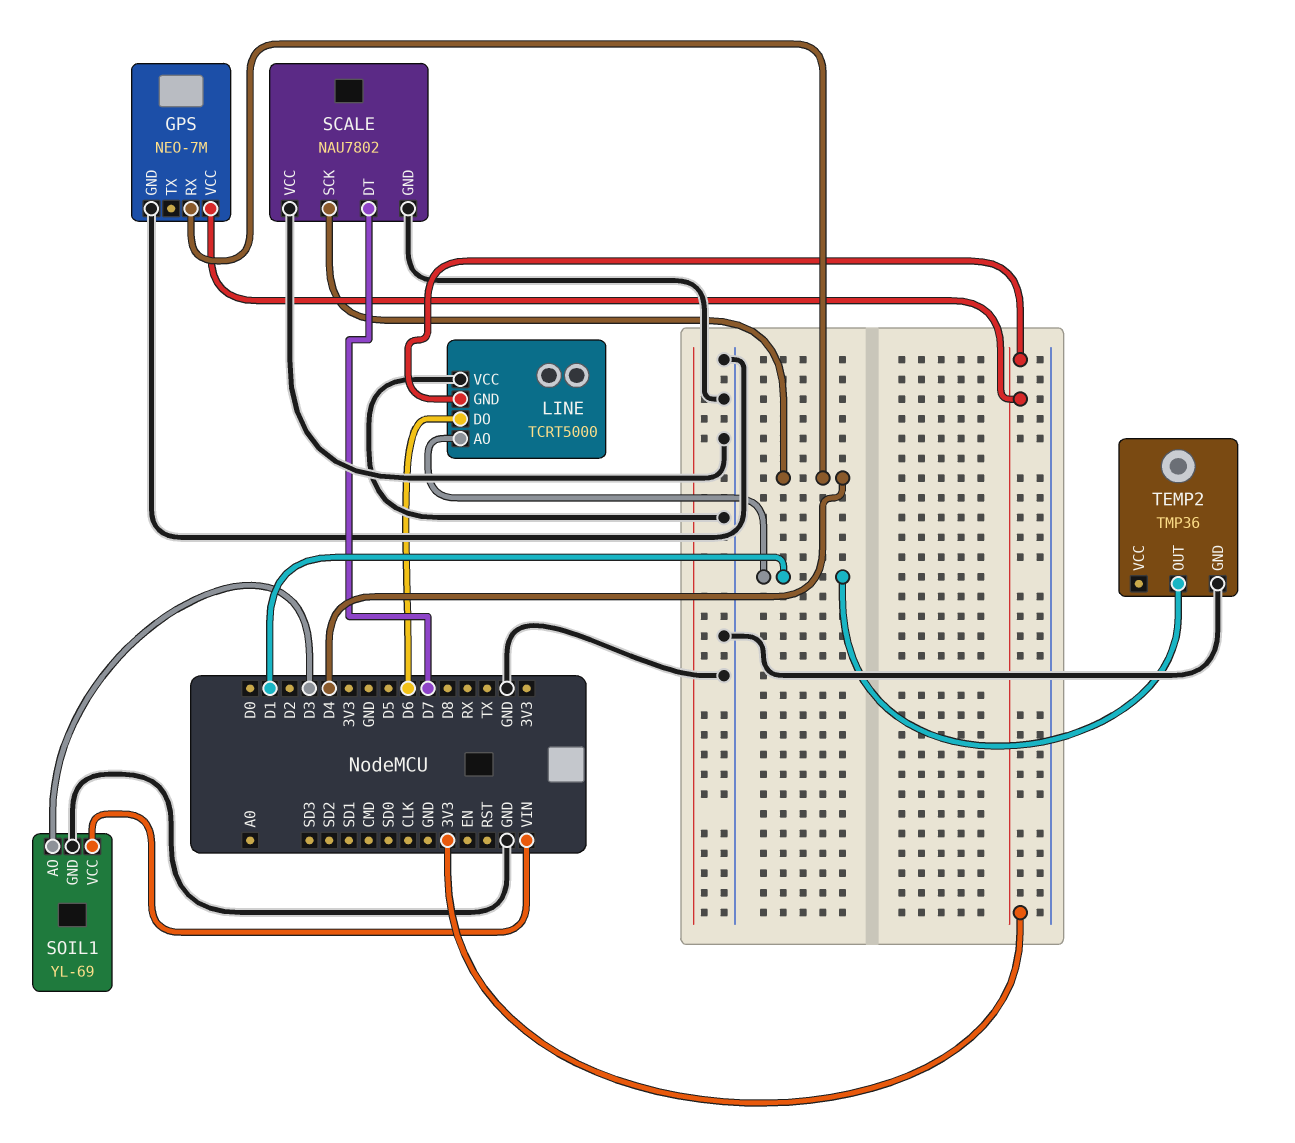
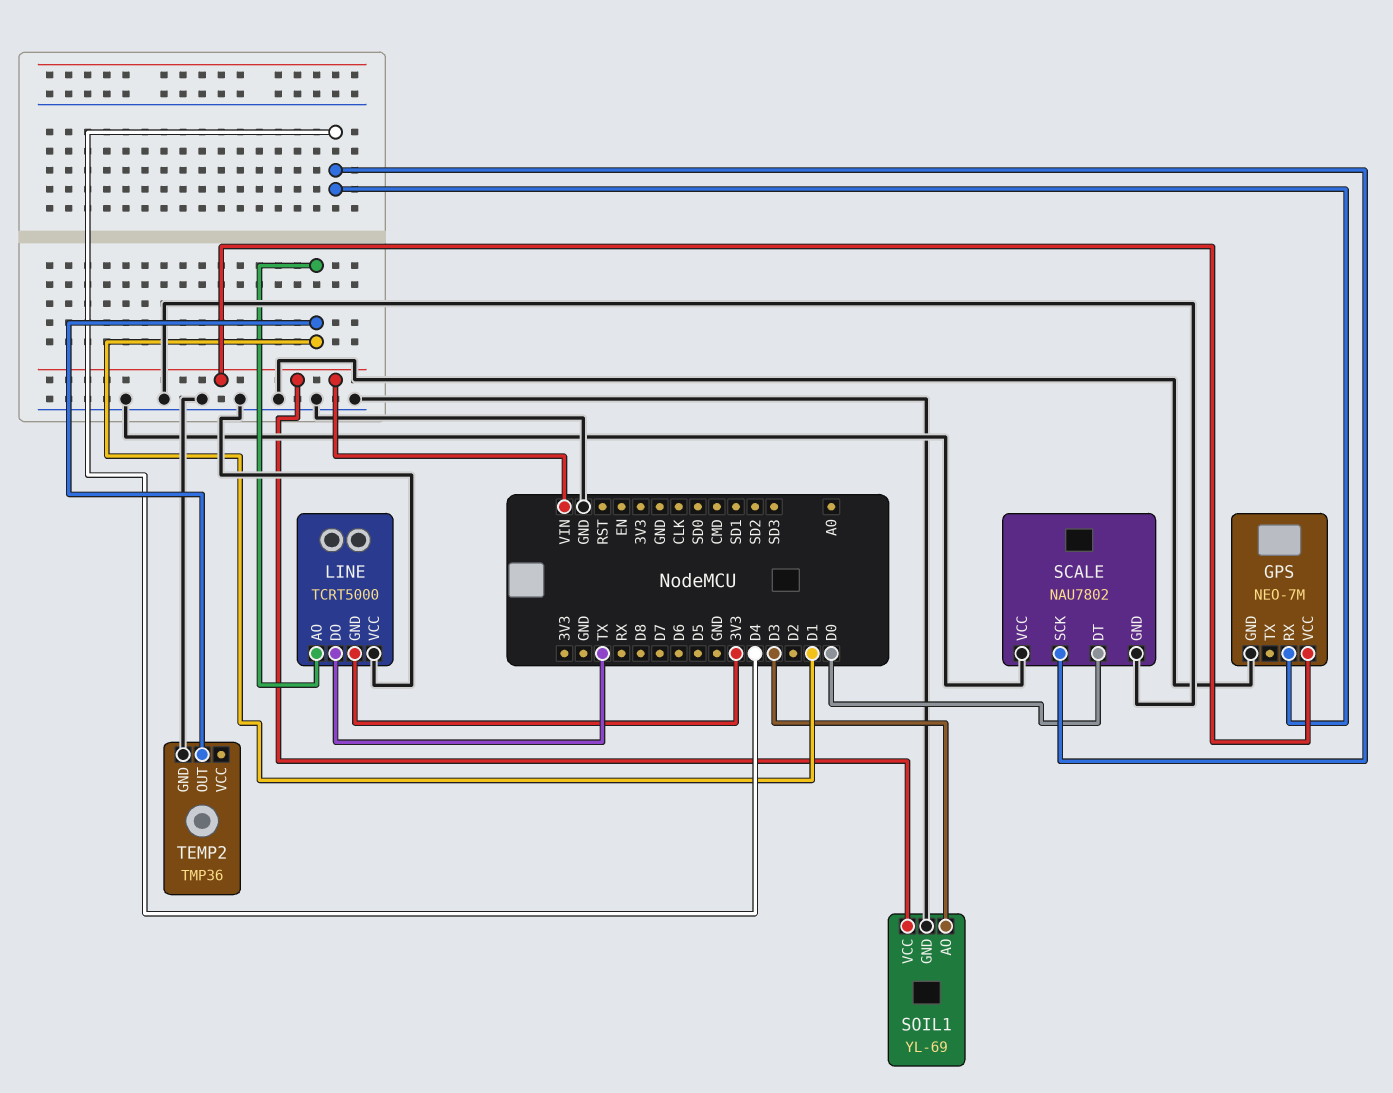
GPS pin VCC: 3V3 -> VIN
LINE pin DO: D6 -> TX
SCALE pin DT: D7 -> D0

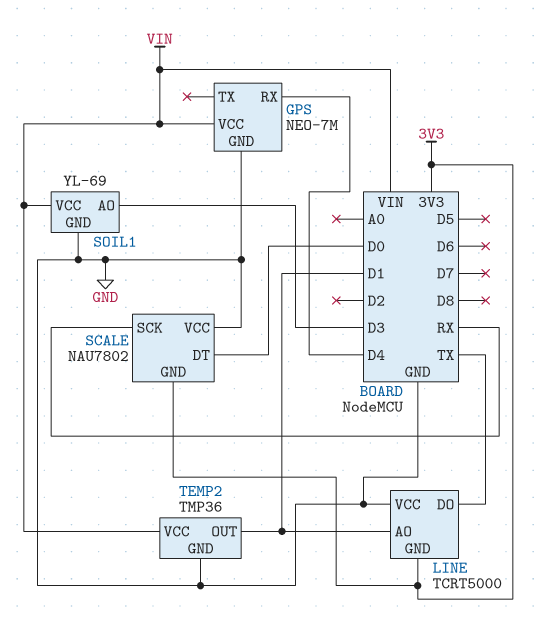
SCALE pin GND: GND -> 3V3
SCALE pin SCK: D4 -> RX
TEMP2 pin VCC: none -> VIN

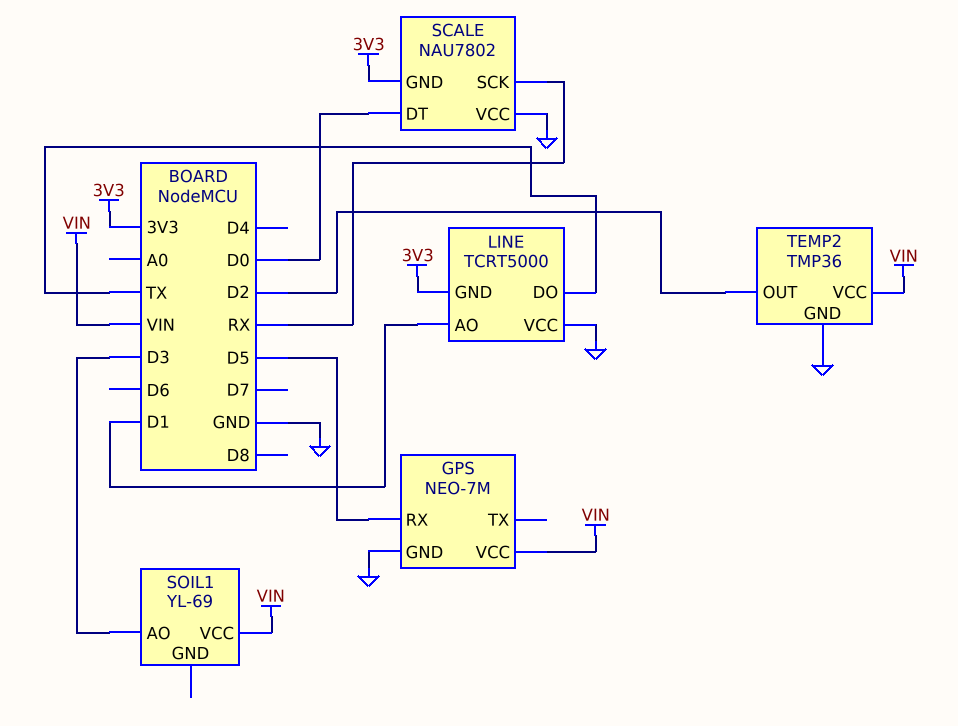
GPS pin RX: D4 -> D5
SOIL1 pin GND: GND -> none
TEMP2 pin OUT: D1 -> D2

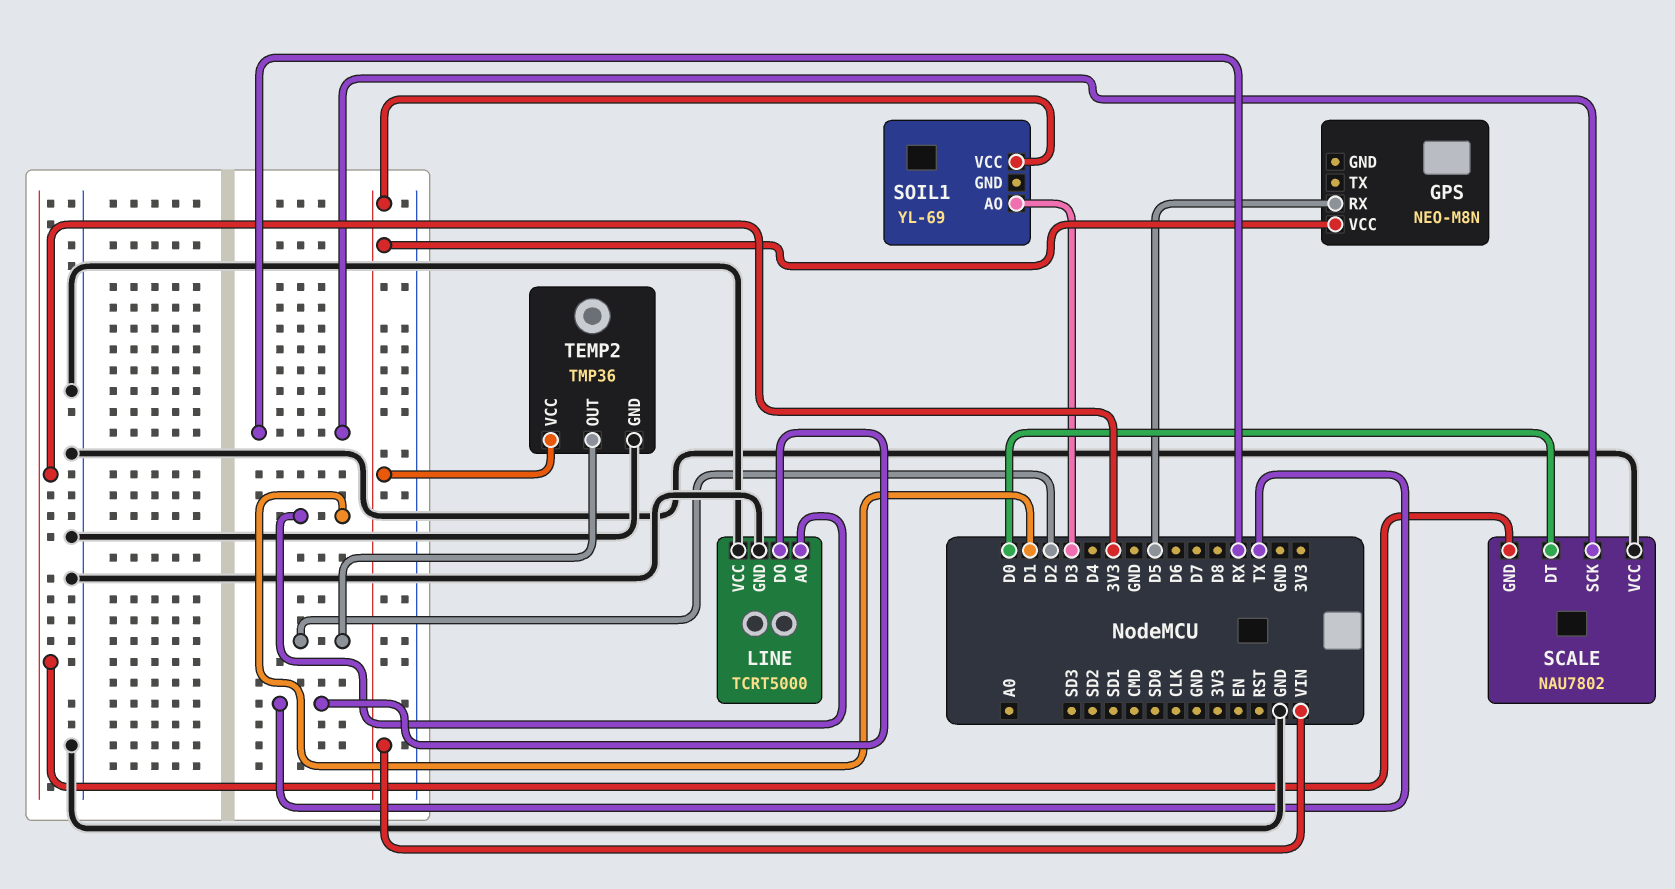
GPS: NEO-7M -> NEO-M8N
GPS pin GND: GND -> none
LINE pin GND: 3V3 -> GND

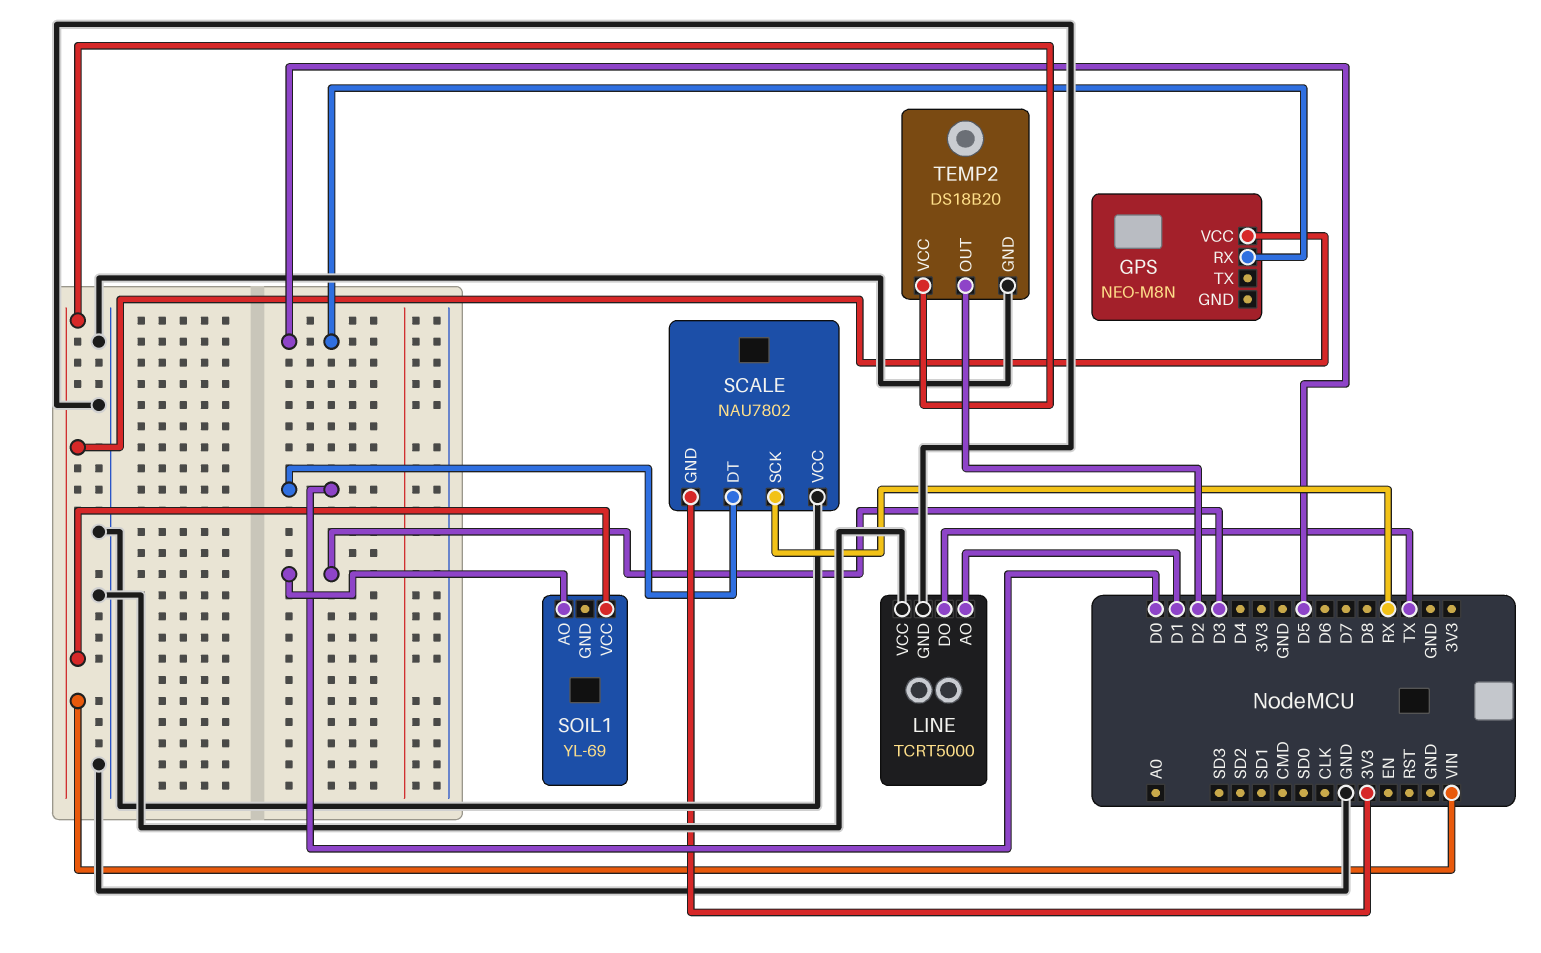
TEMP2: TMP36 -> DS18B20

